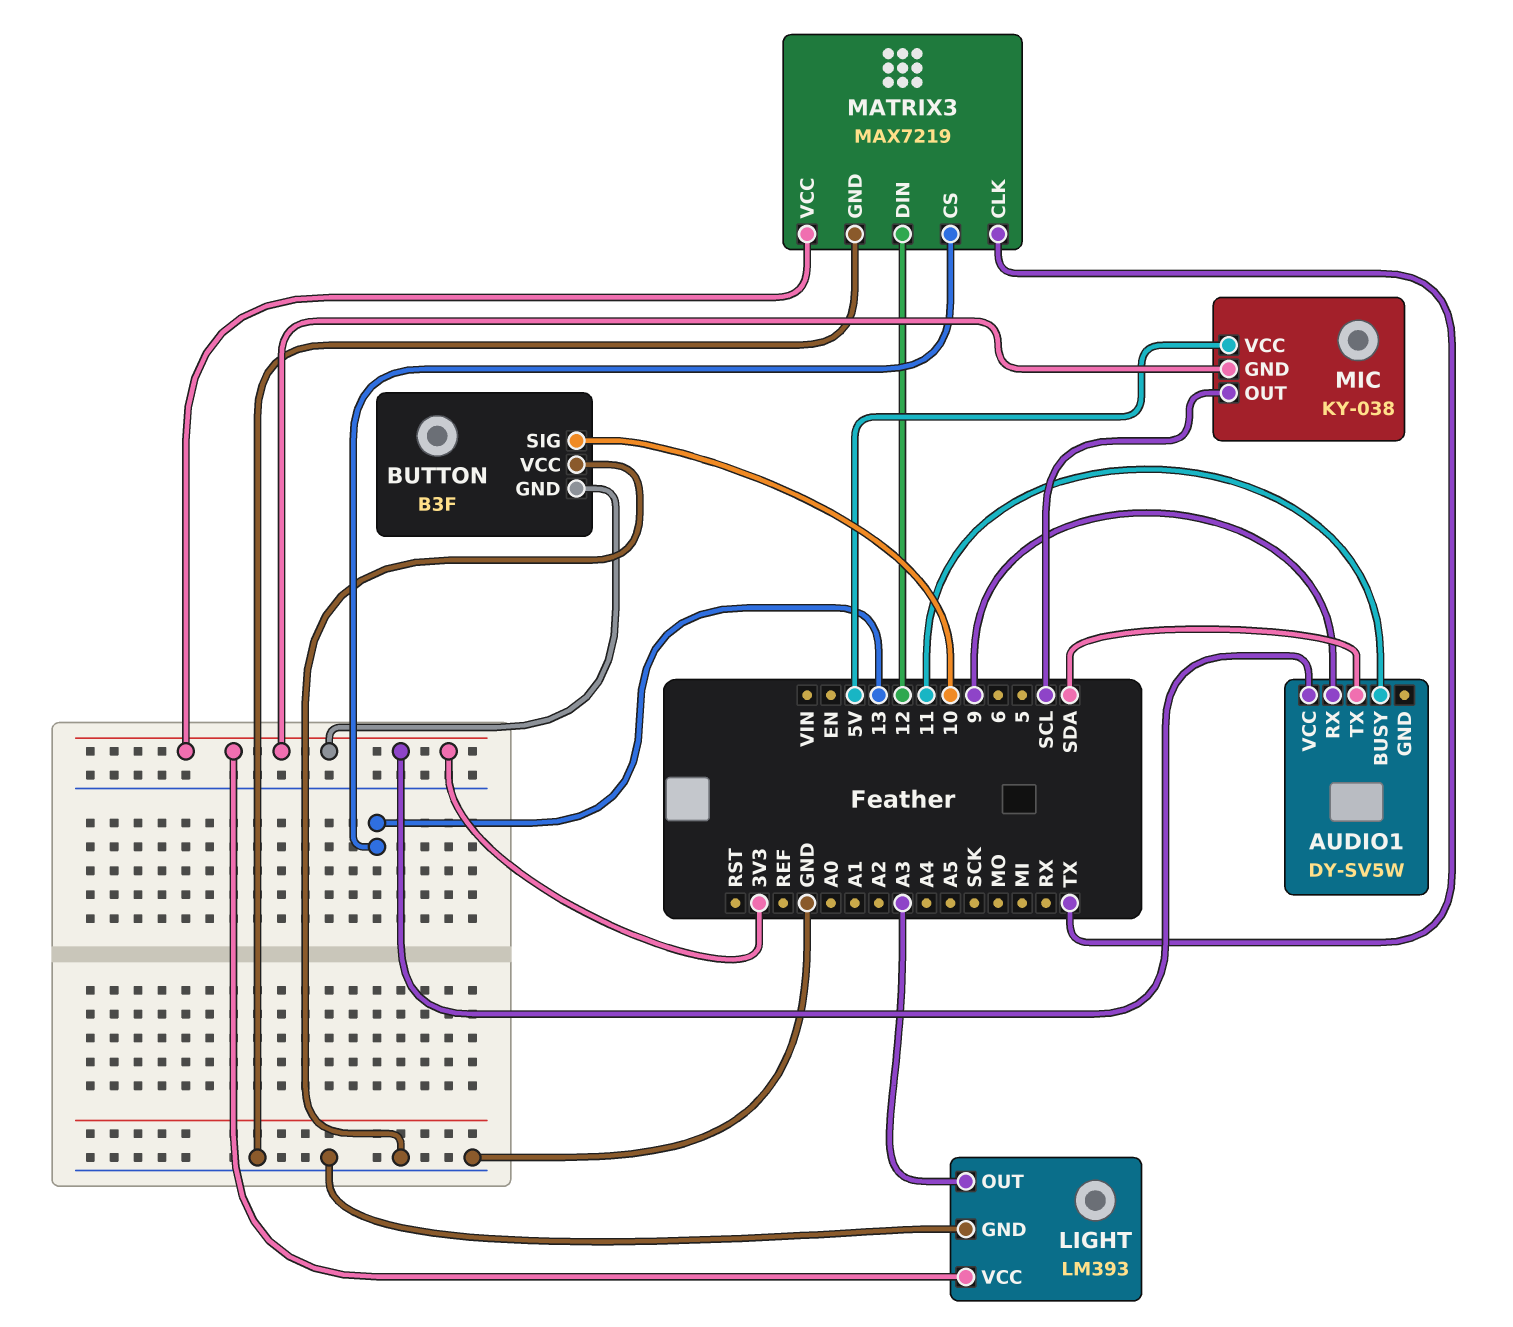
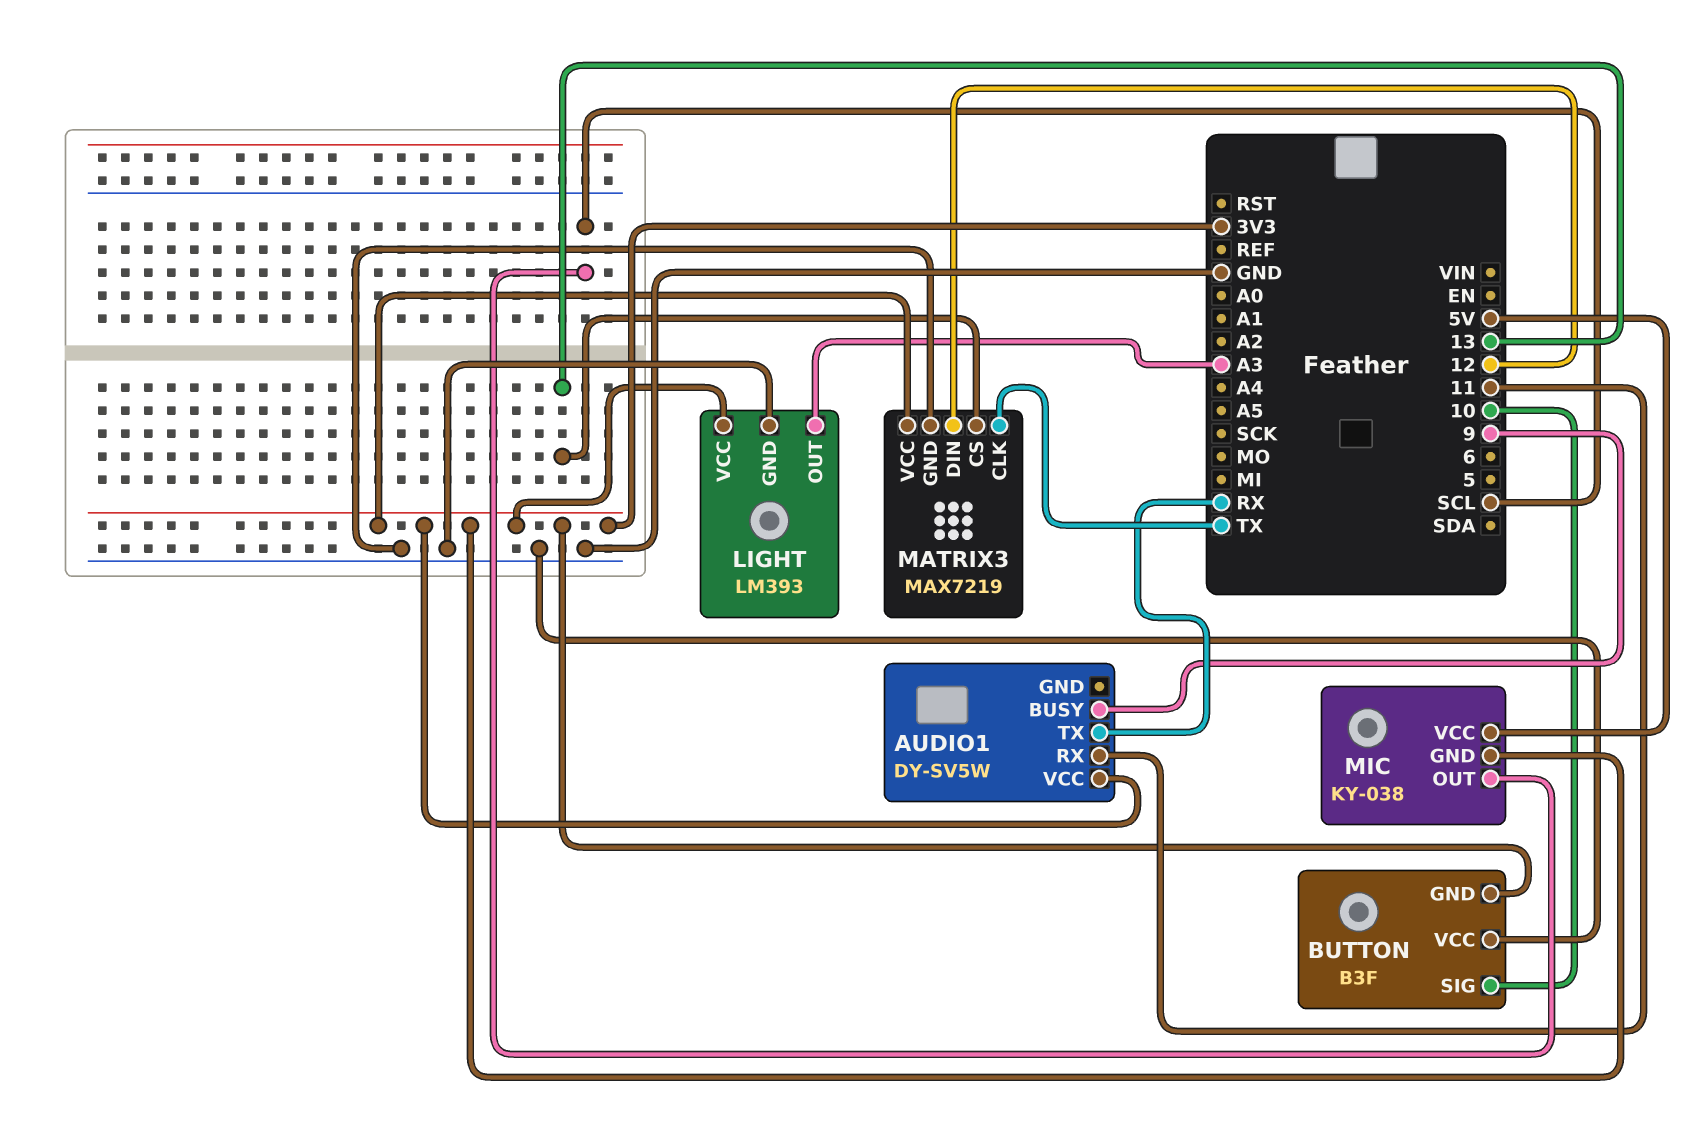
AUDIO1 pin BUSY: 11 -> 9
AUDIO1 pin RX: 9 -> 11
AUDIO1 pin TX: SDA -> RX

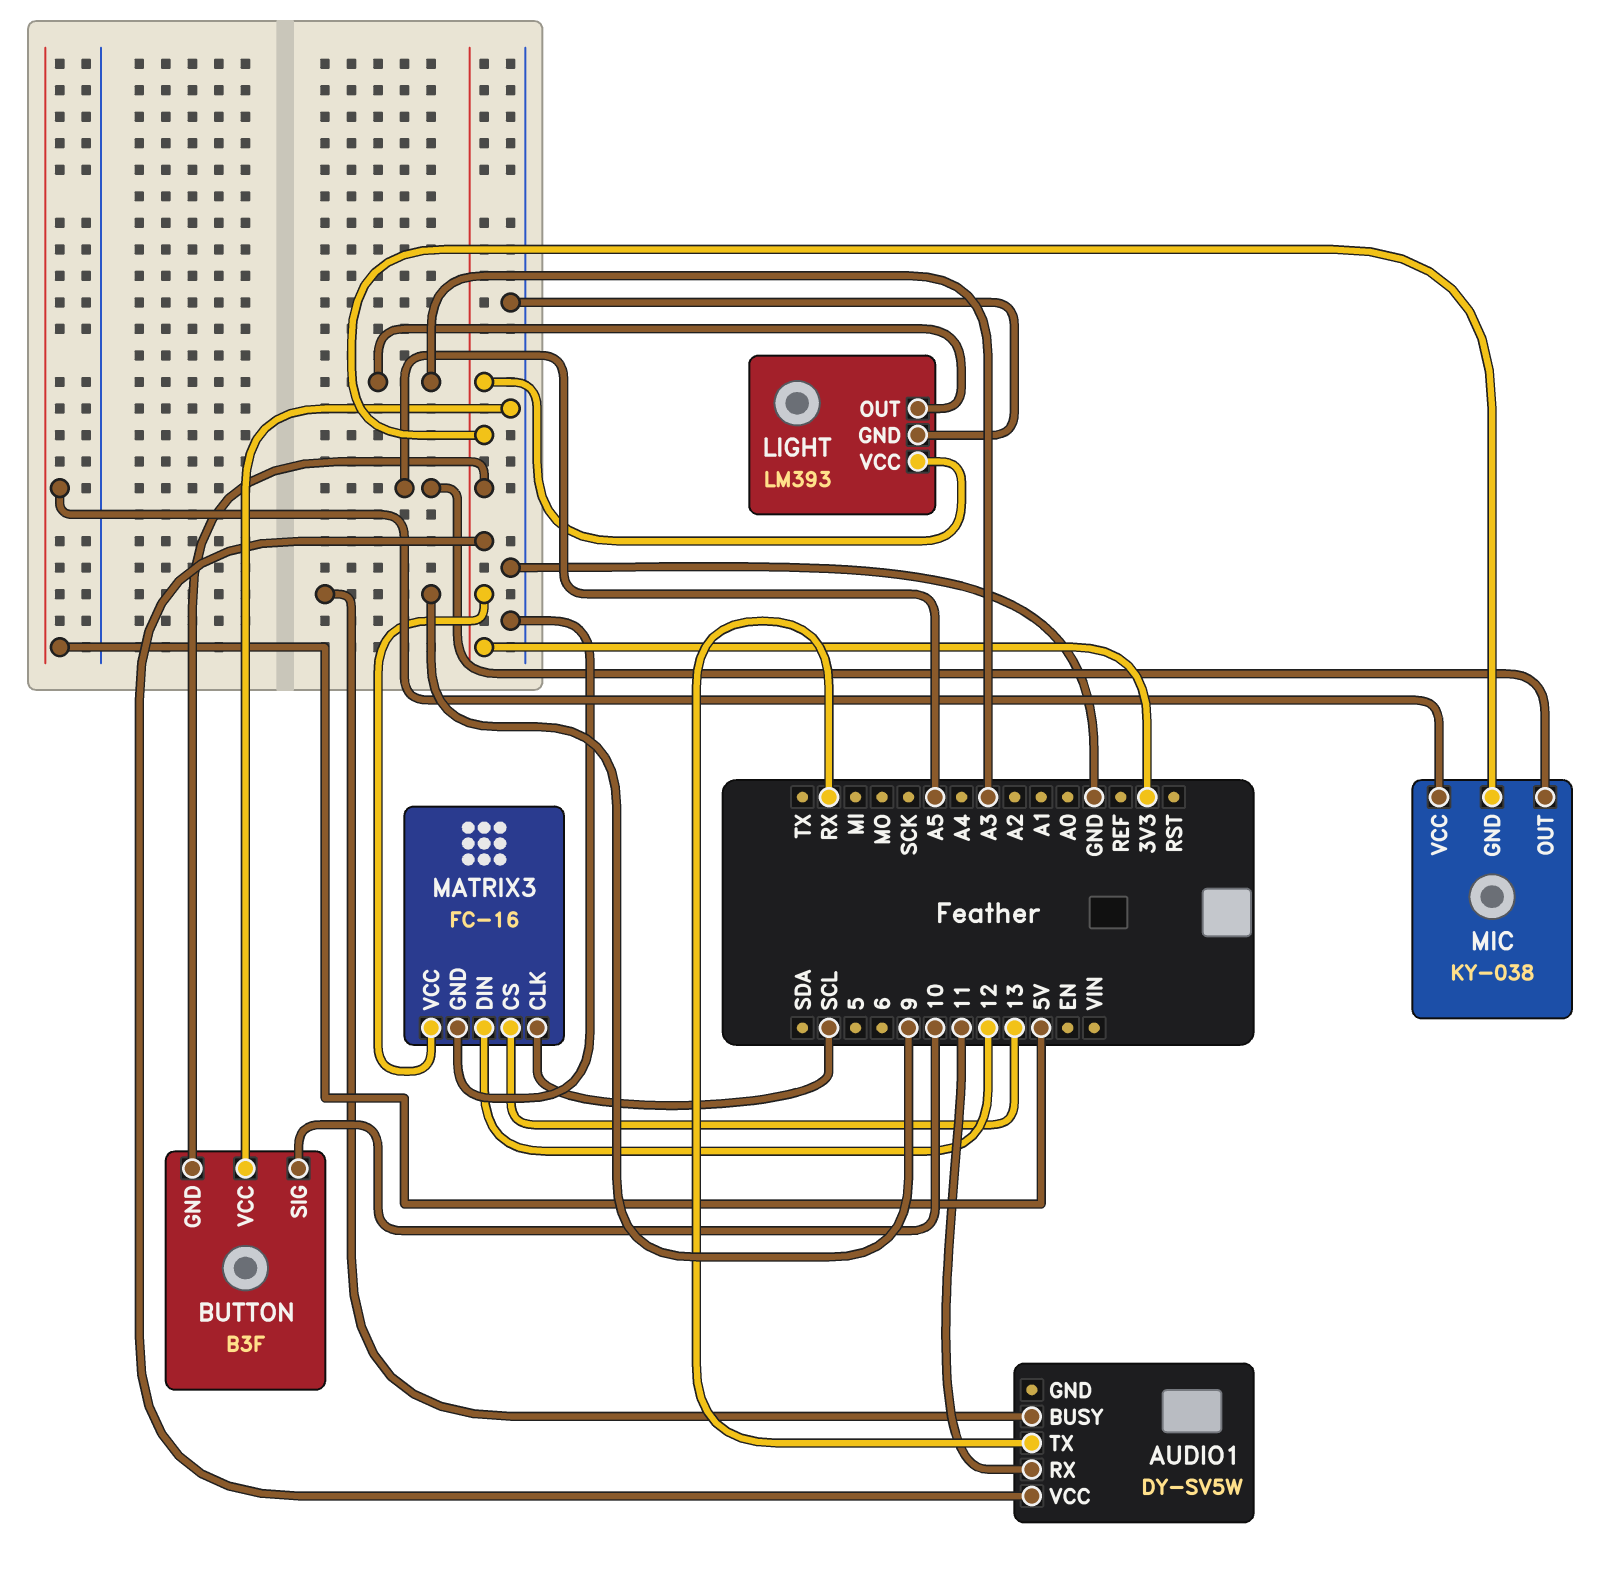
MATRIX3: MAX7219 -> FC-16
MATRIX3 pin CLK: TX -> SCL
MIC pin OUT: SCL -> A5

